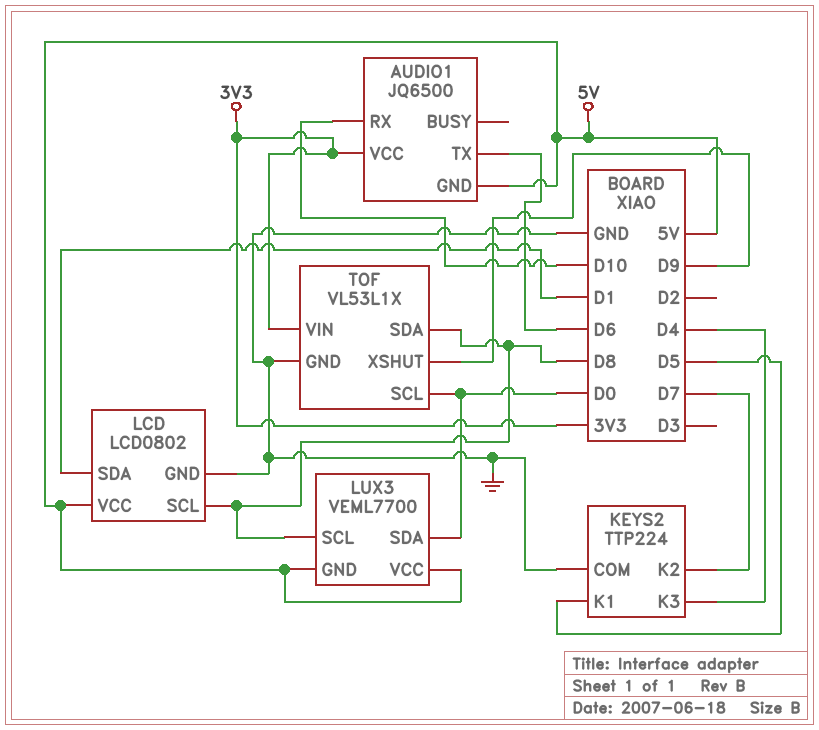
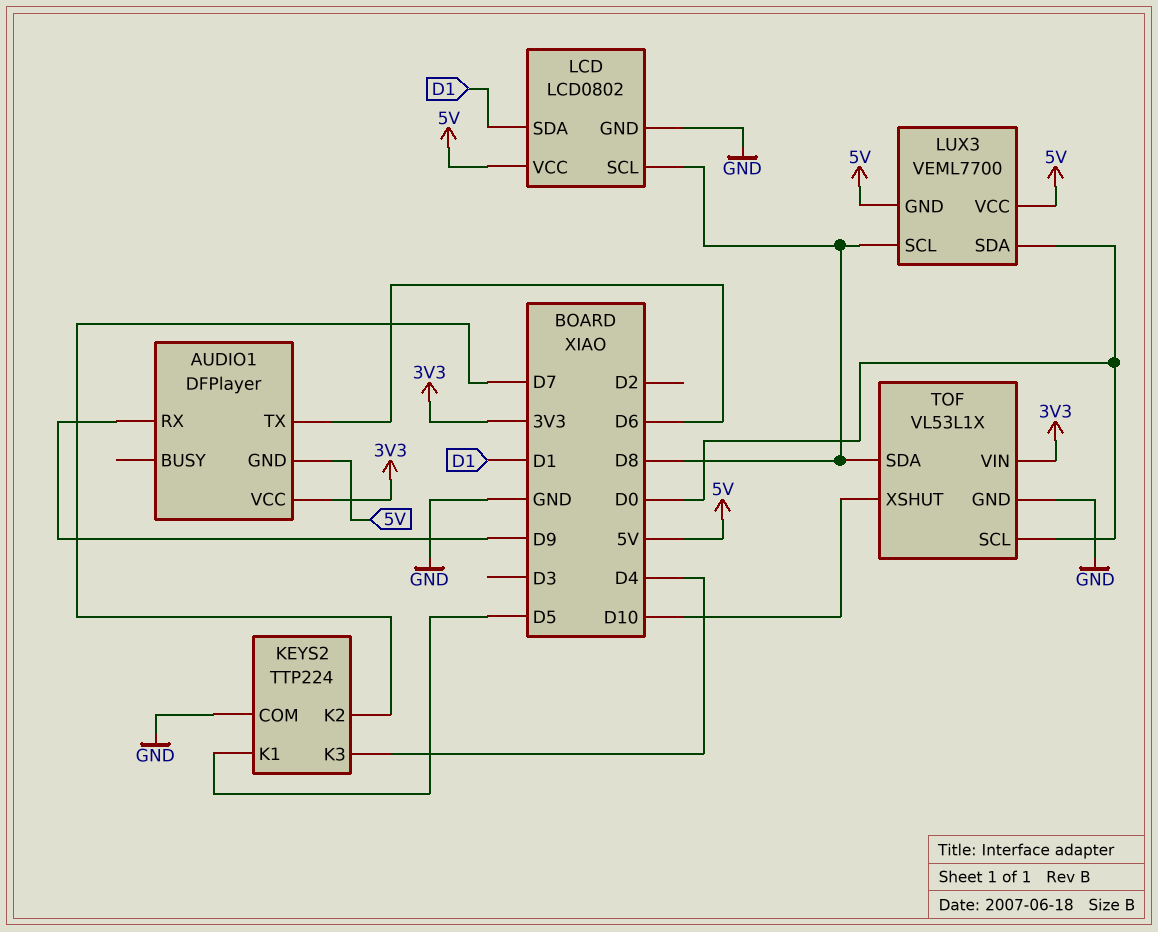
AUDIO1: JQ6500 -> DFPlayer
AUDIO1 pin RX: D10 -> D9
TOF pin XSHUT: D9 -> D10

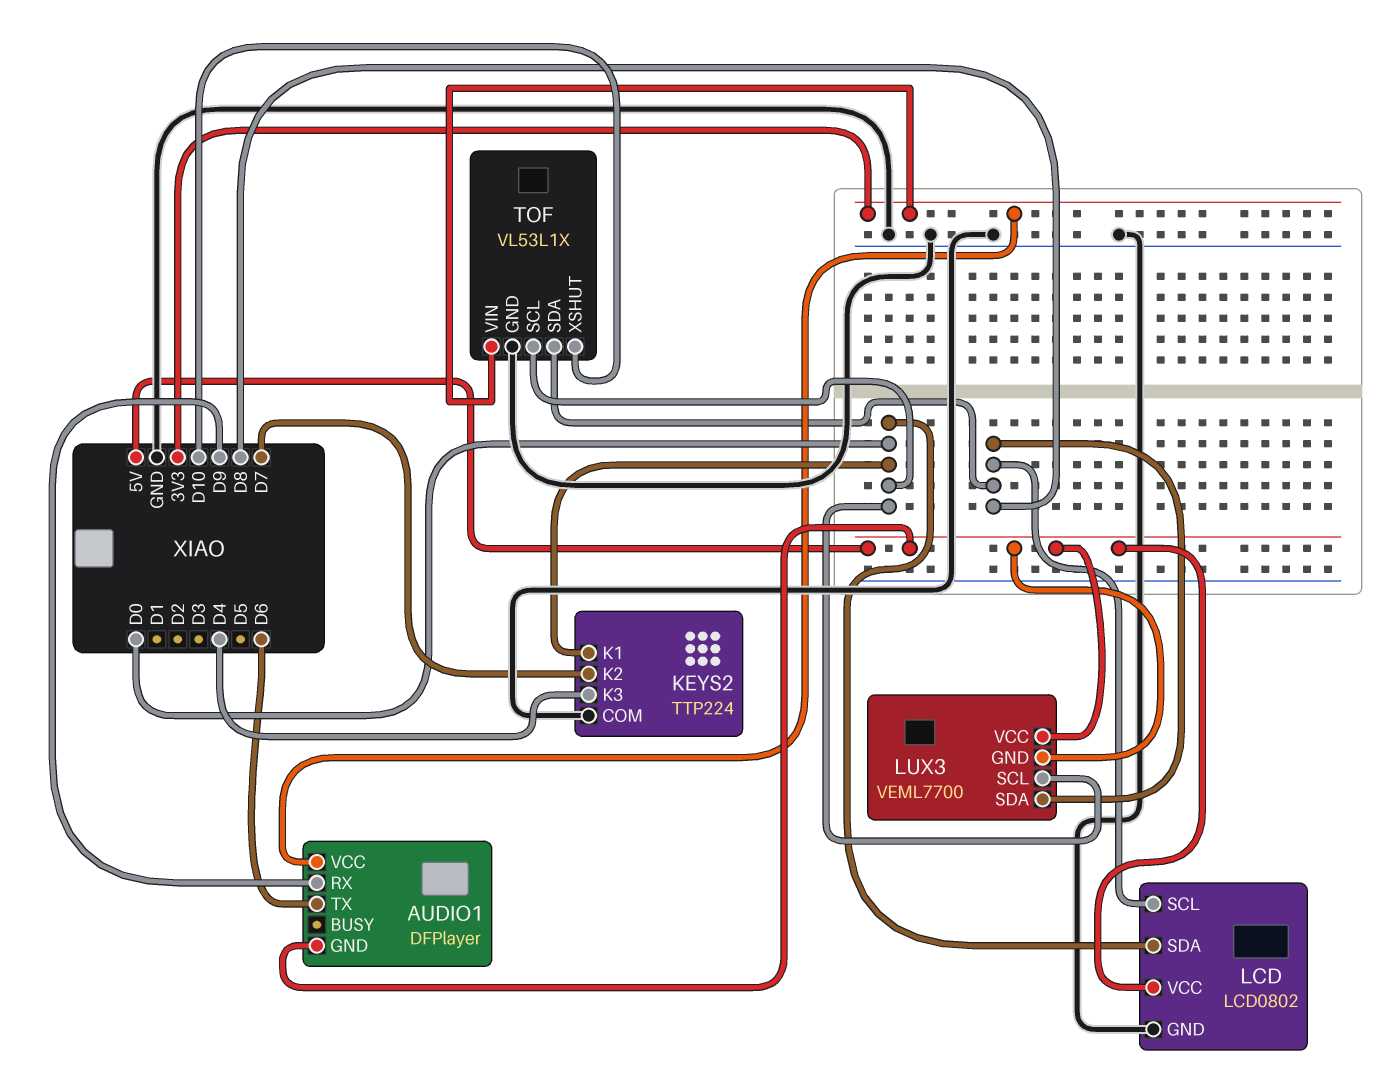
KEYS2 pin K1: D5 -> D0
LCD pin SDA: D1 -> D0
LUX3 pin SCL: D8 -> D0
LUX3 pin SDA: D0 -> D8

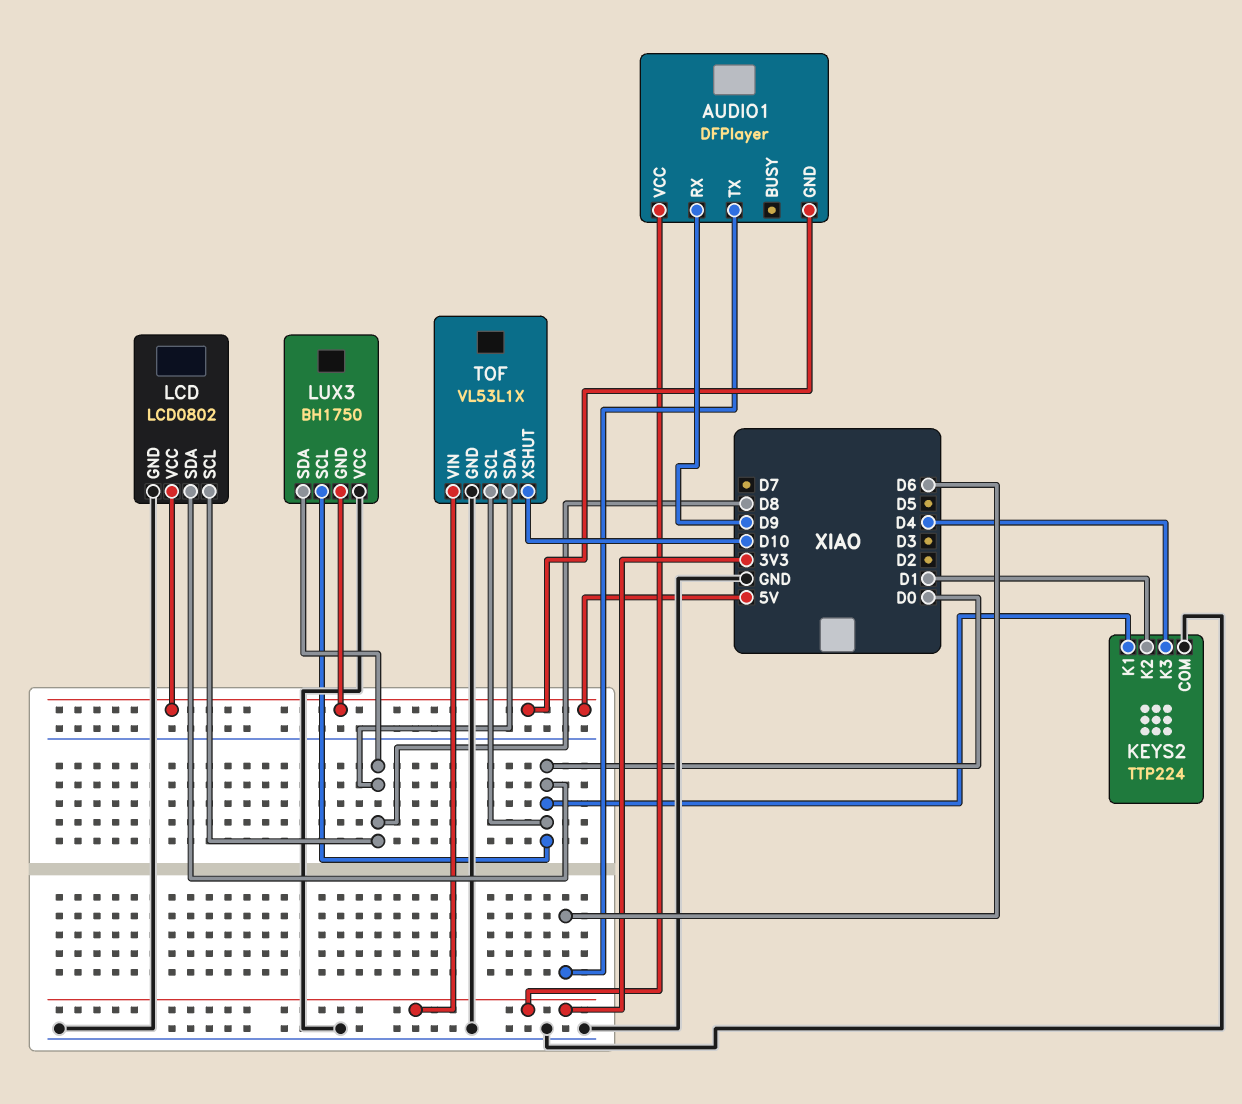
KEYS2 pin K2: D7 -> D1
LUX3: VEML7700 -> BH1750
LUX3 pin VCC: 5V -> GND

